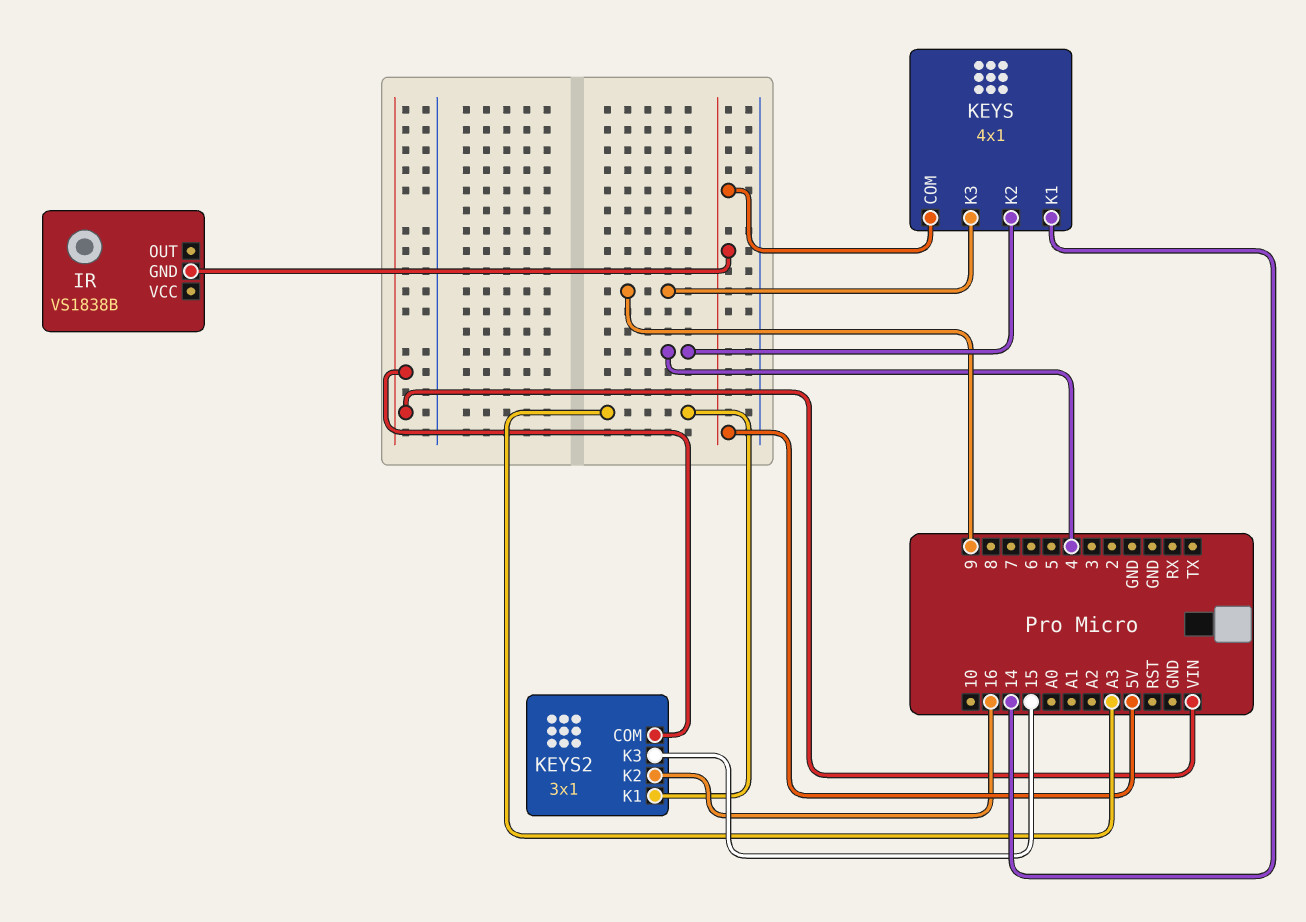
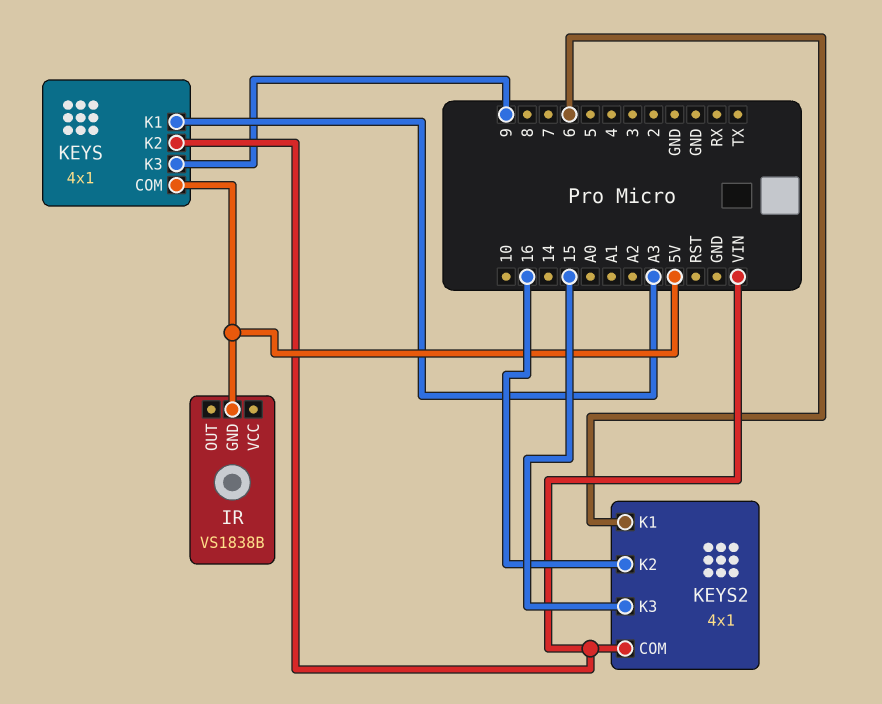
KEYS pin K1: 14 -> A3
KEYS pin K2: 4 -> VIN
KEYS2: 3x1 -> 4x1
KEYS2 pin K1: A3 -> 6

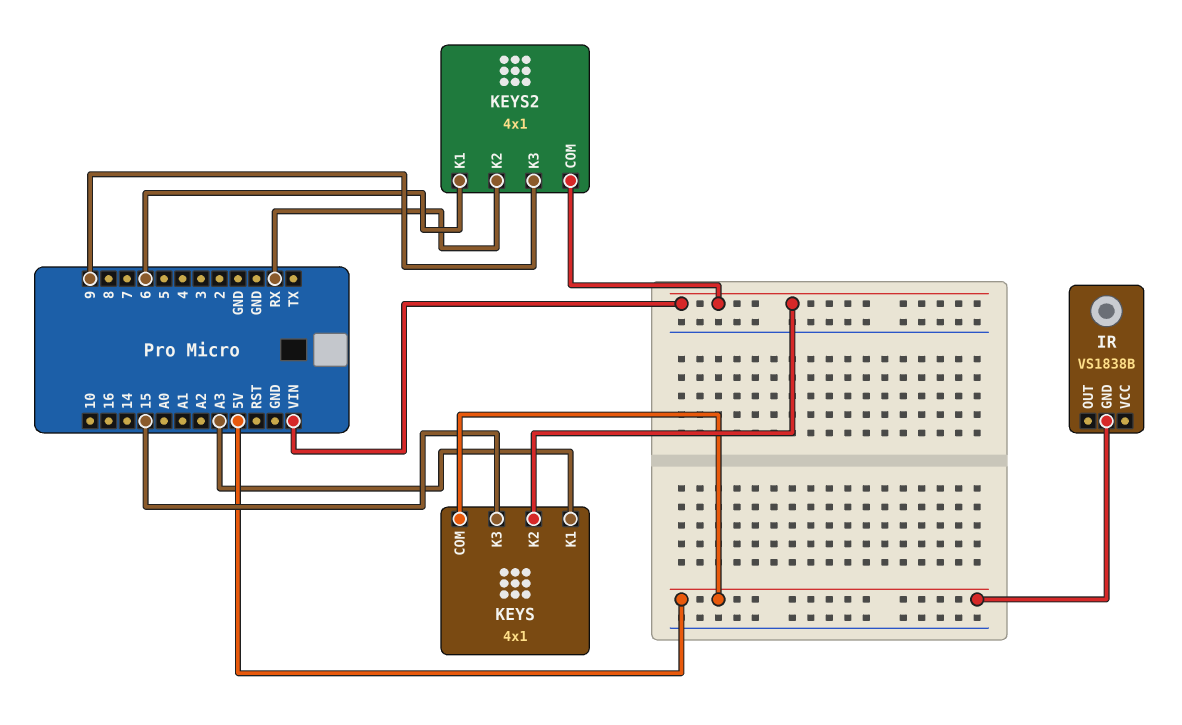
KEYS pin K3: 9 -> 15
KEYS2 pin K2: 16 -> RX
KEYS2 pin K3: 15 -> 9

